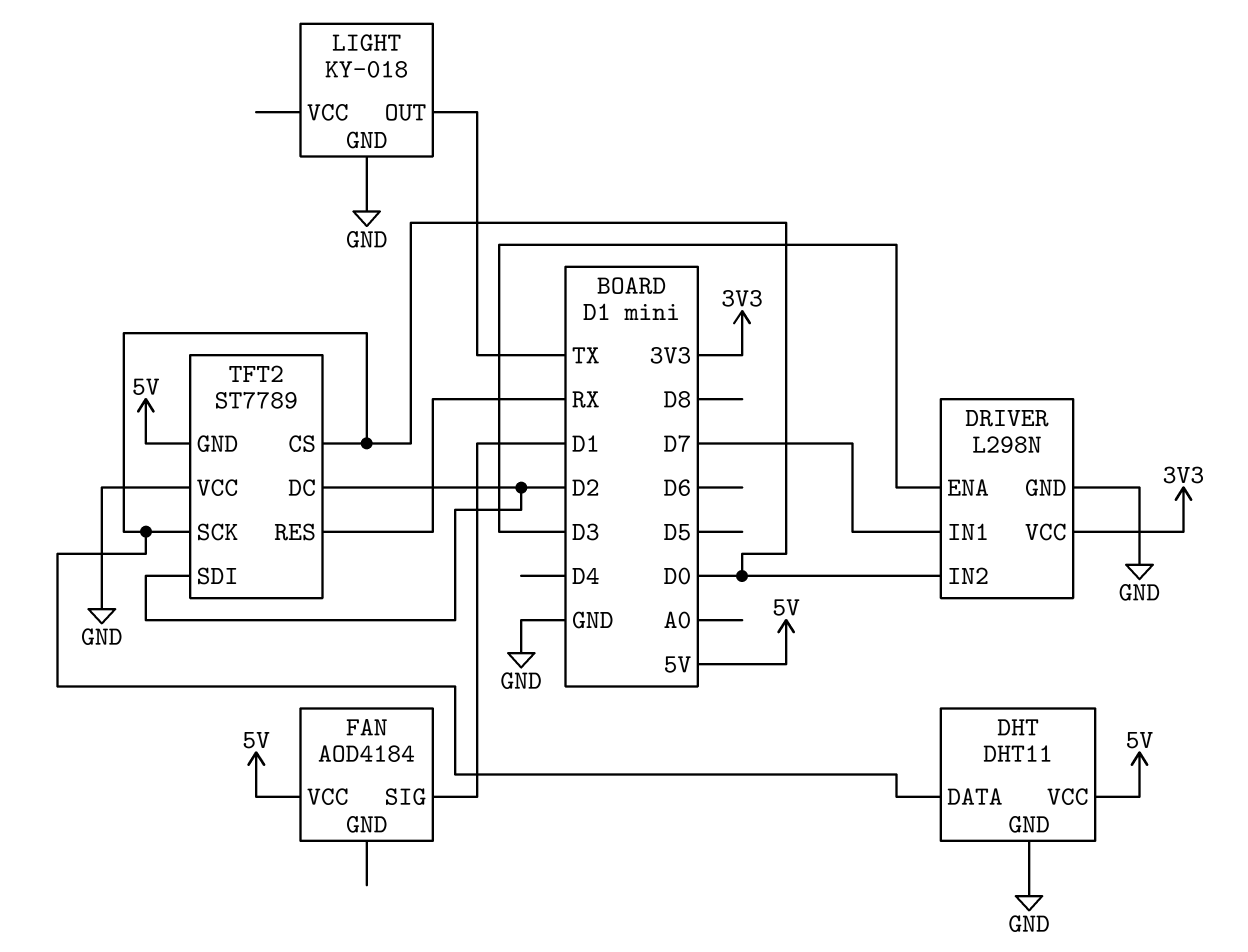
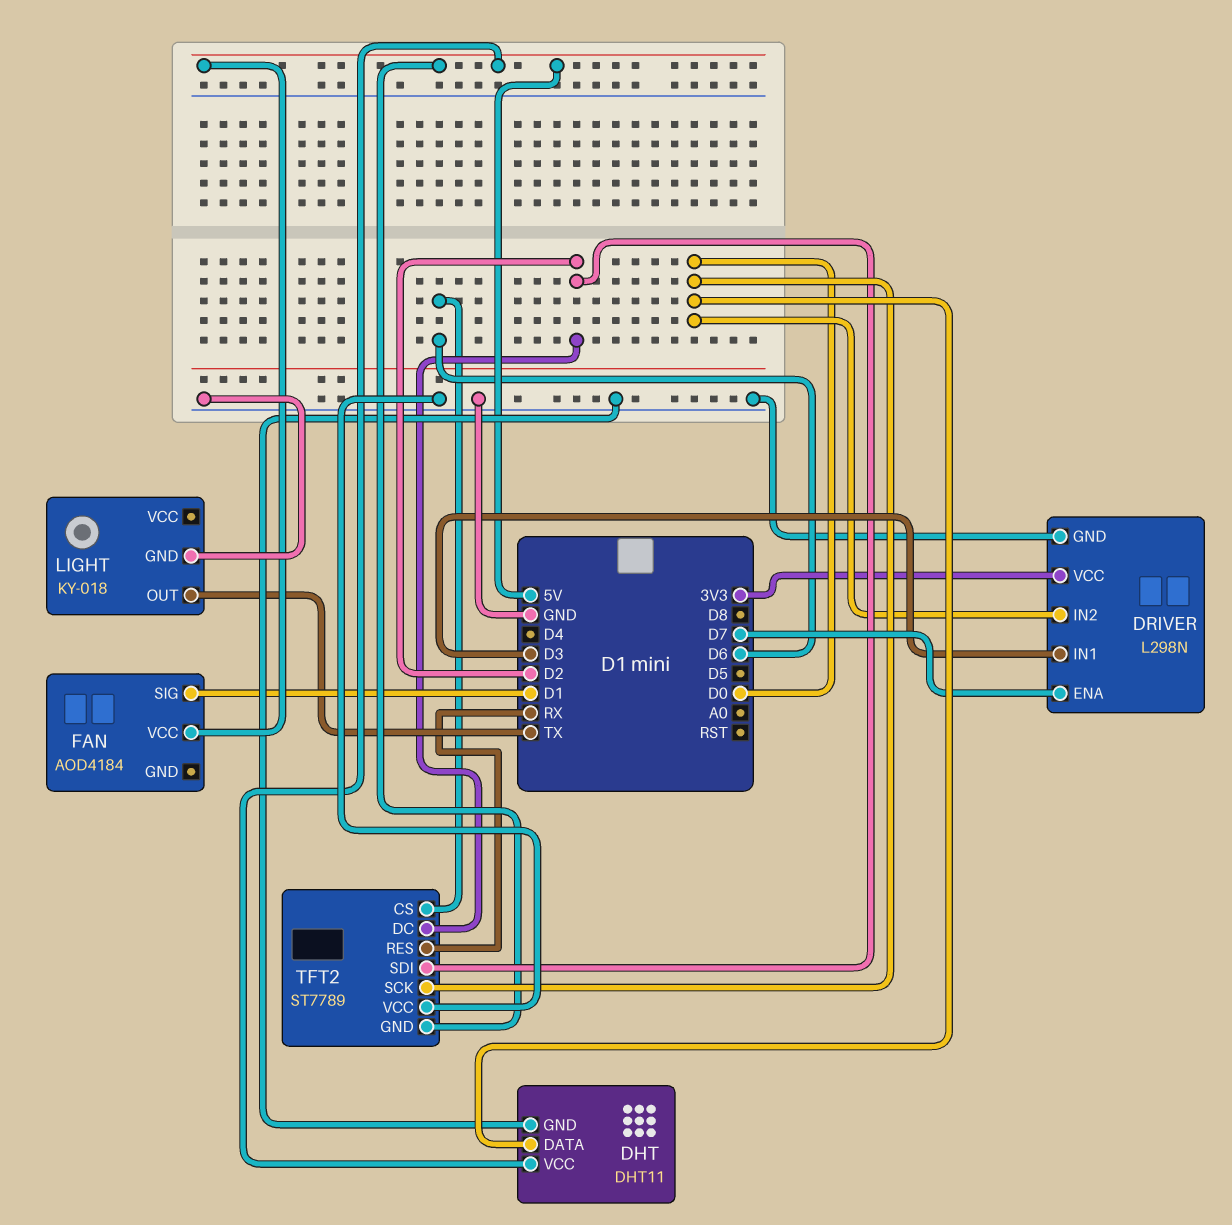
DRIVER pin ENA: D3 -> D7
DRIVER pin IN1: D7 -> D3
TFT2 pin CS: D0 -> D6

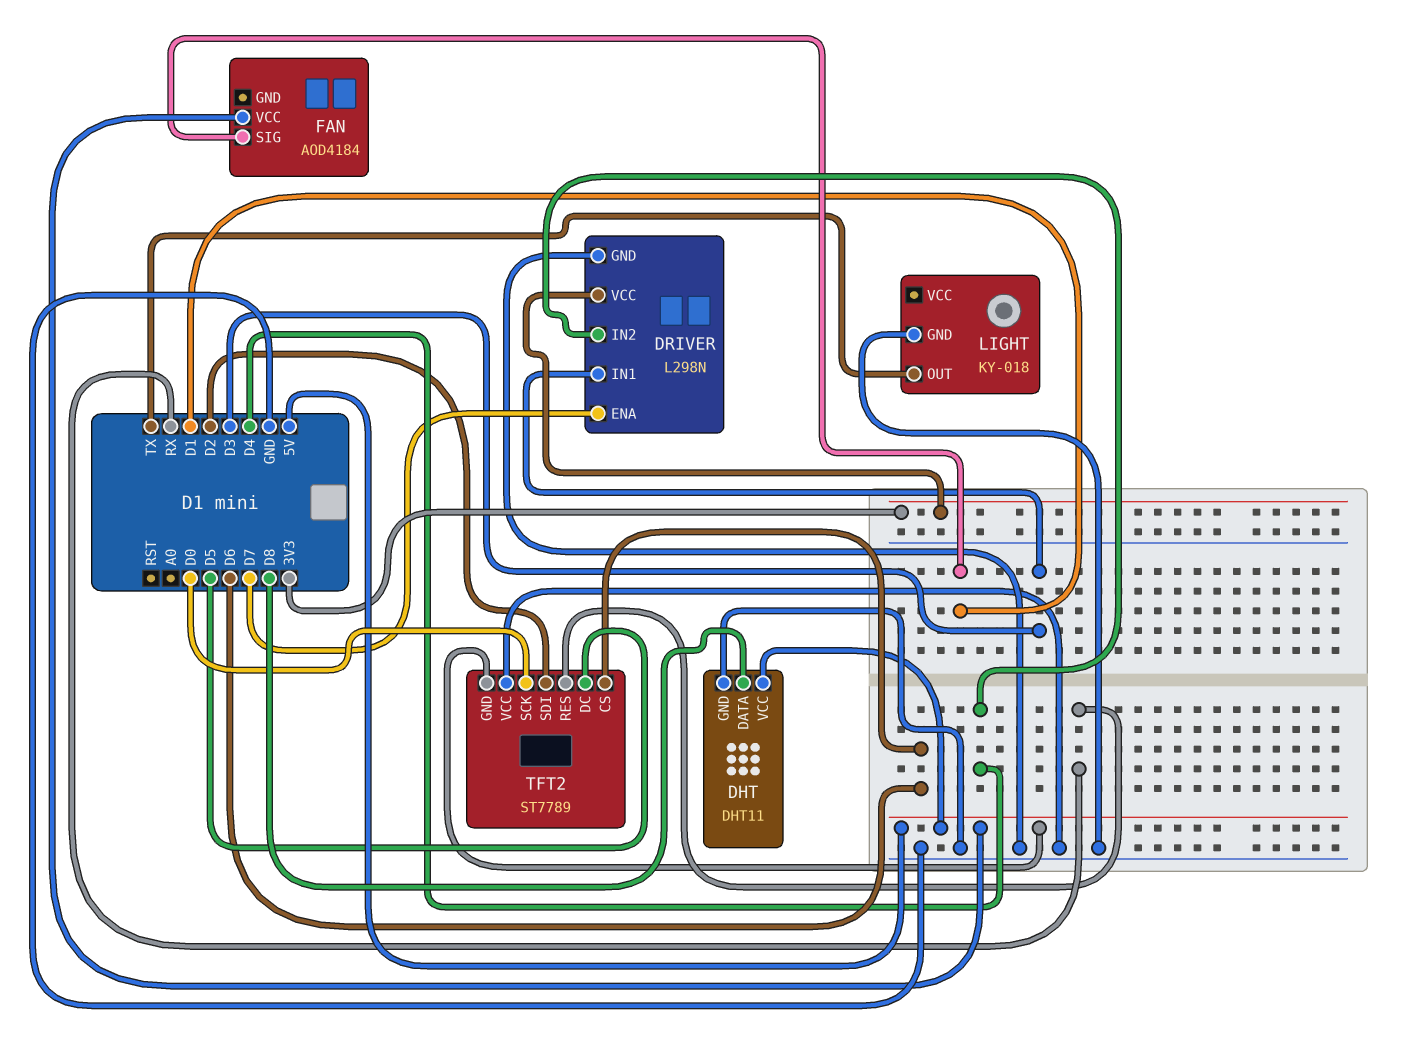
DHT pin DATA: D0 -> D8
DRIVER pin IN2: D0 -> D4
TFT2 pin DC: D2 -> D5

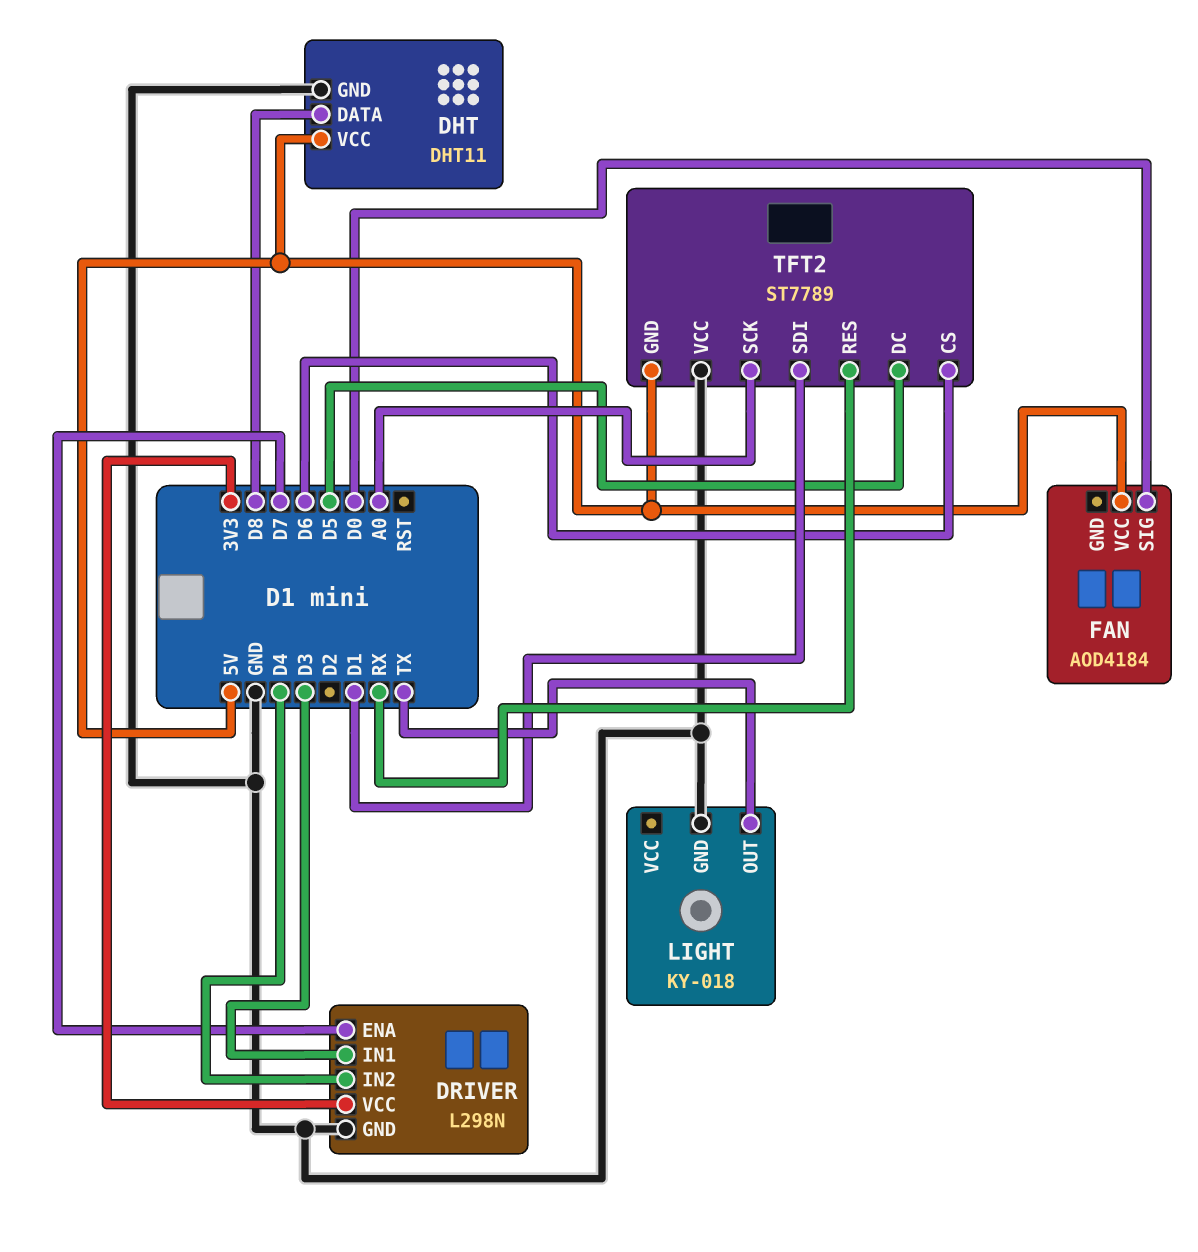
FAN pin SIG: D1 -> D0
TFT2 pin SCK: D0 -> A0
TFT2 pin SDI: D2 -> D1

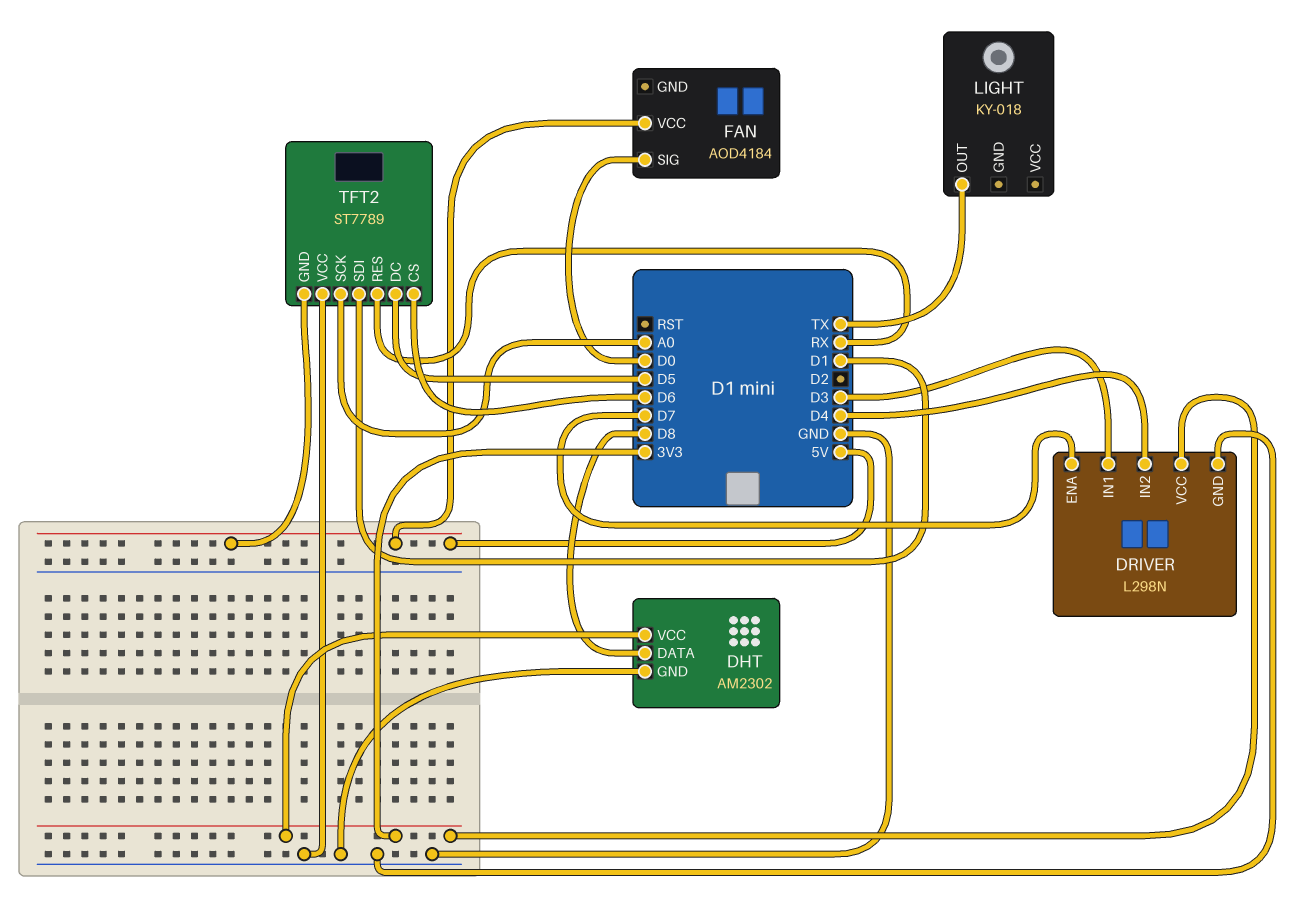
DHT: DHT11 -> AM2302
DHT pin VCC: 5V -> 3V3
LIGHT pin GND: GND -> none

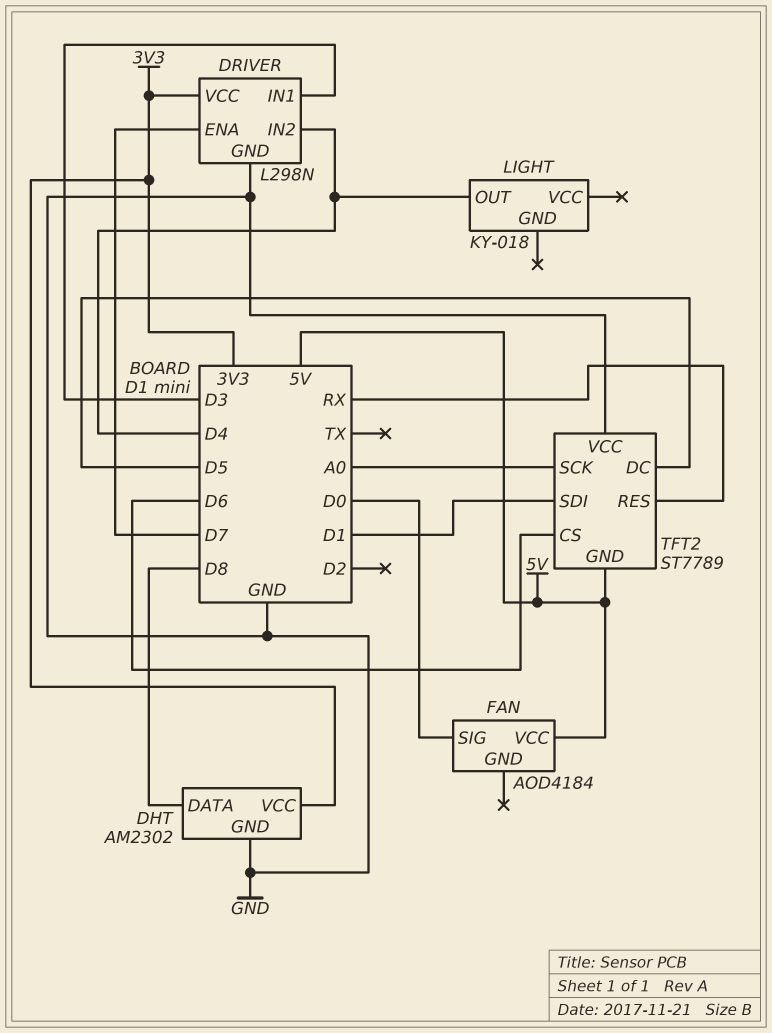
LIGHT pin OUT: TX -> D4

